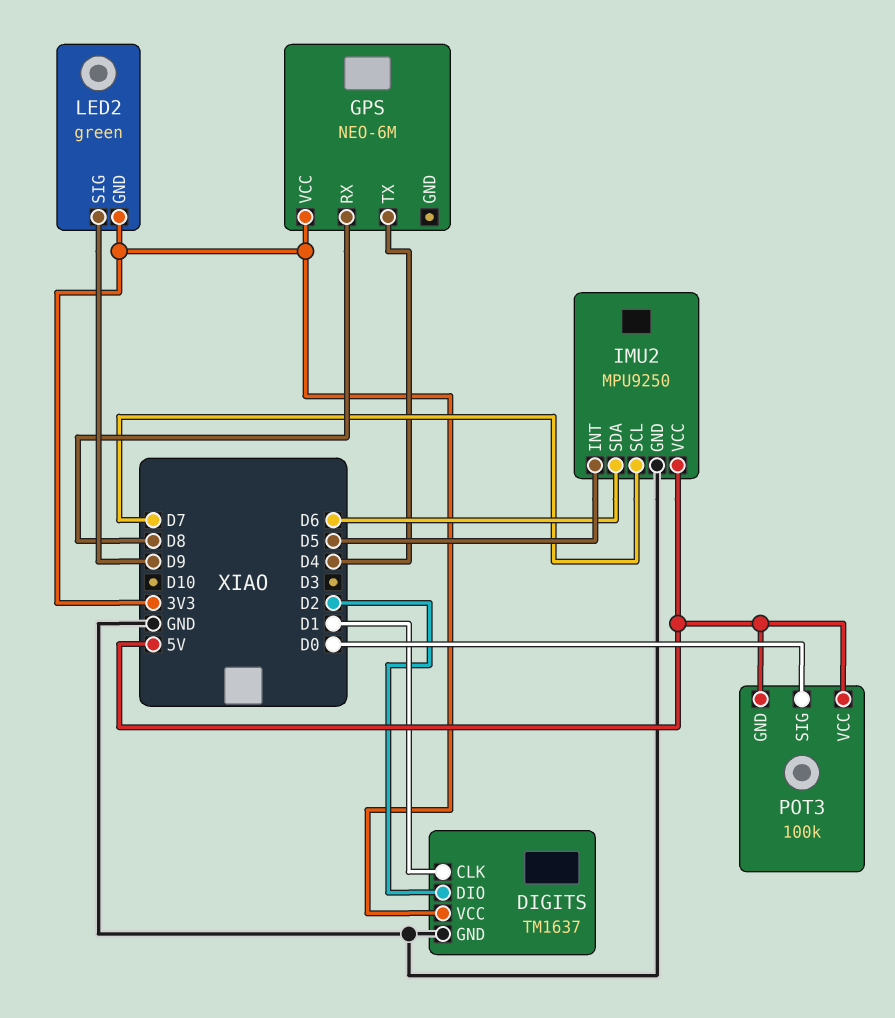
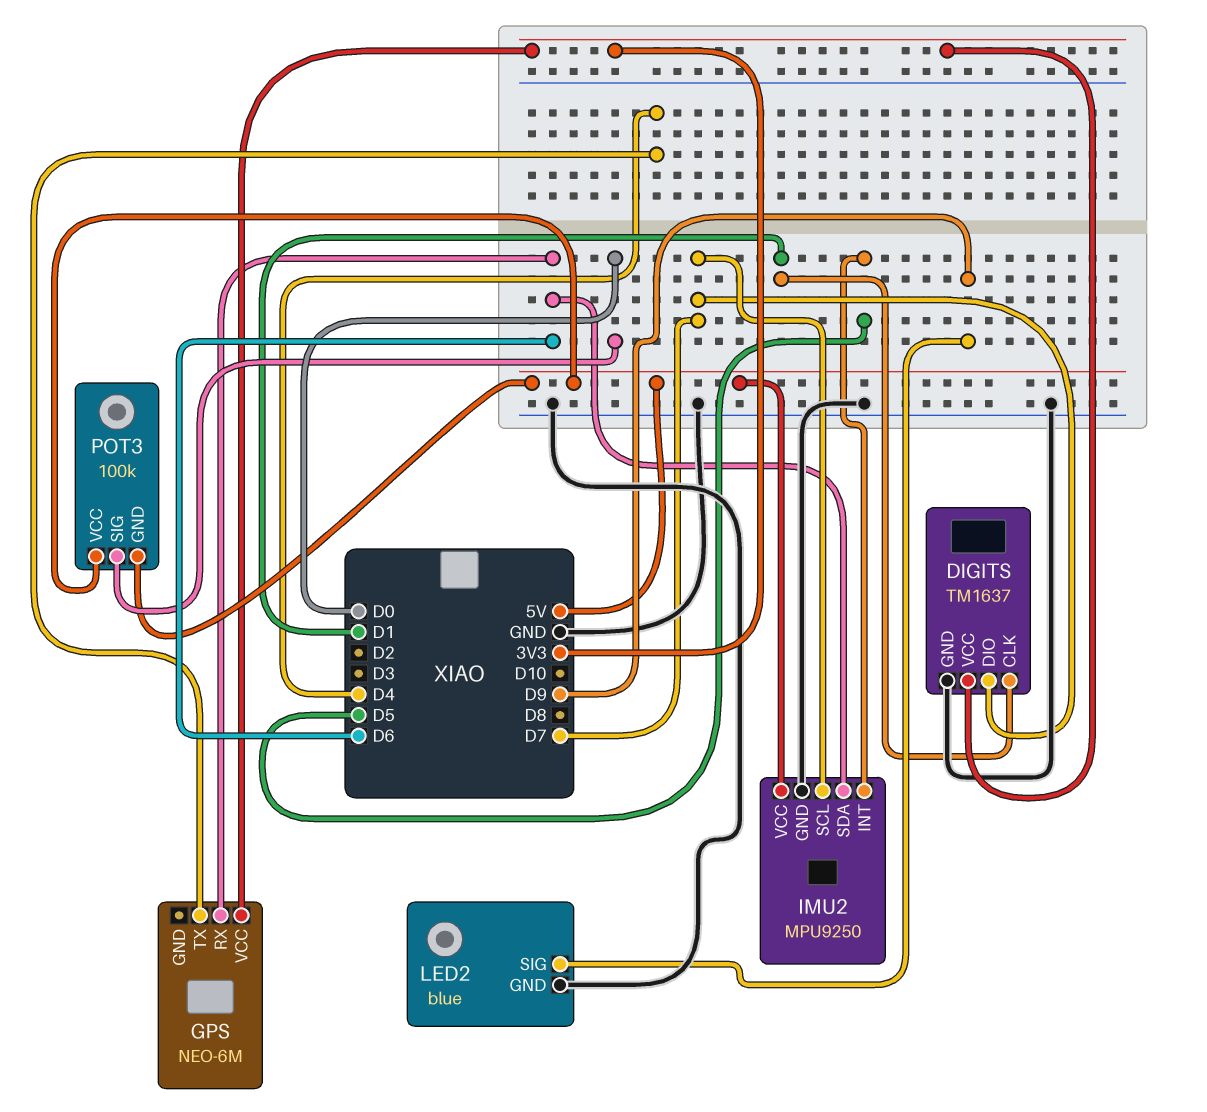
DIGITS pin DIO: D2 -> D7
GPS pin RX: D8 -> D6
LED2: green -> blue
LED2 pin GND: 3V3 -> GND

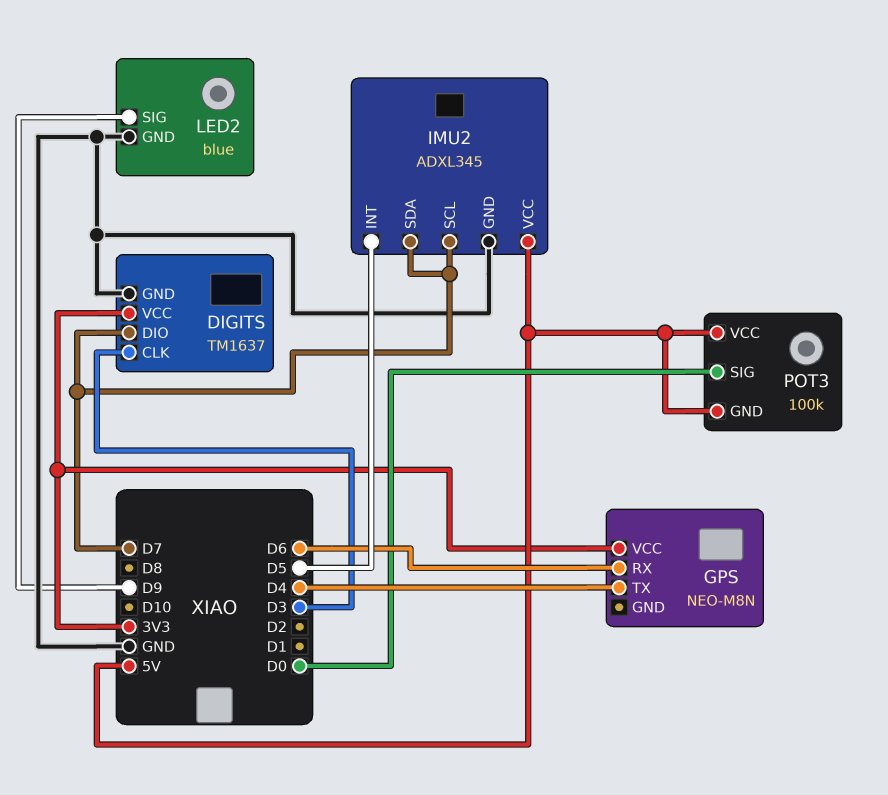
DIGITS pin CLK: D1 -> D3
GPS: NEO-6M -> NEO-M8N
IMU2: MPU9250 -> ADXL345
IMU2 pin SDA: D6 -> D7

